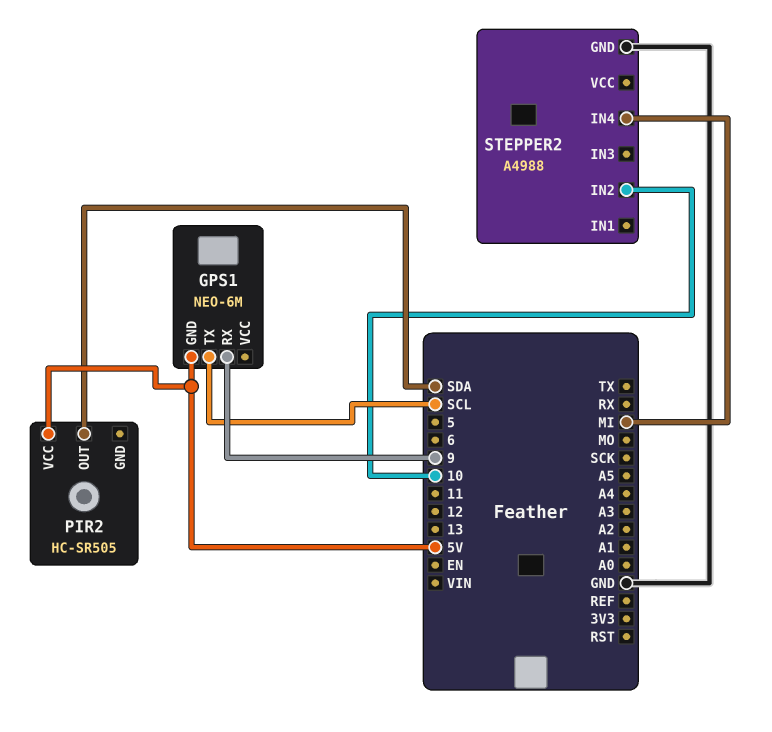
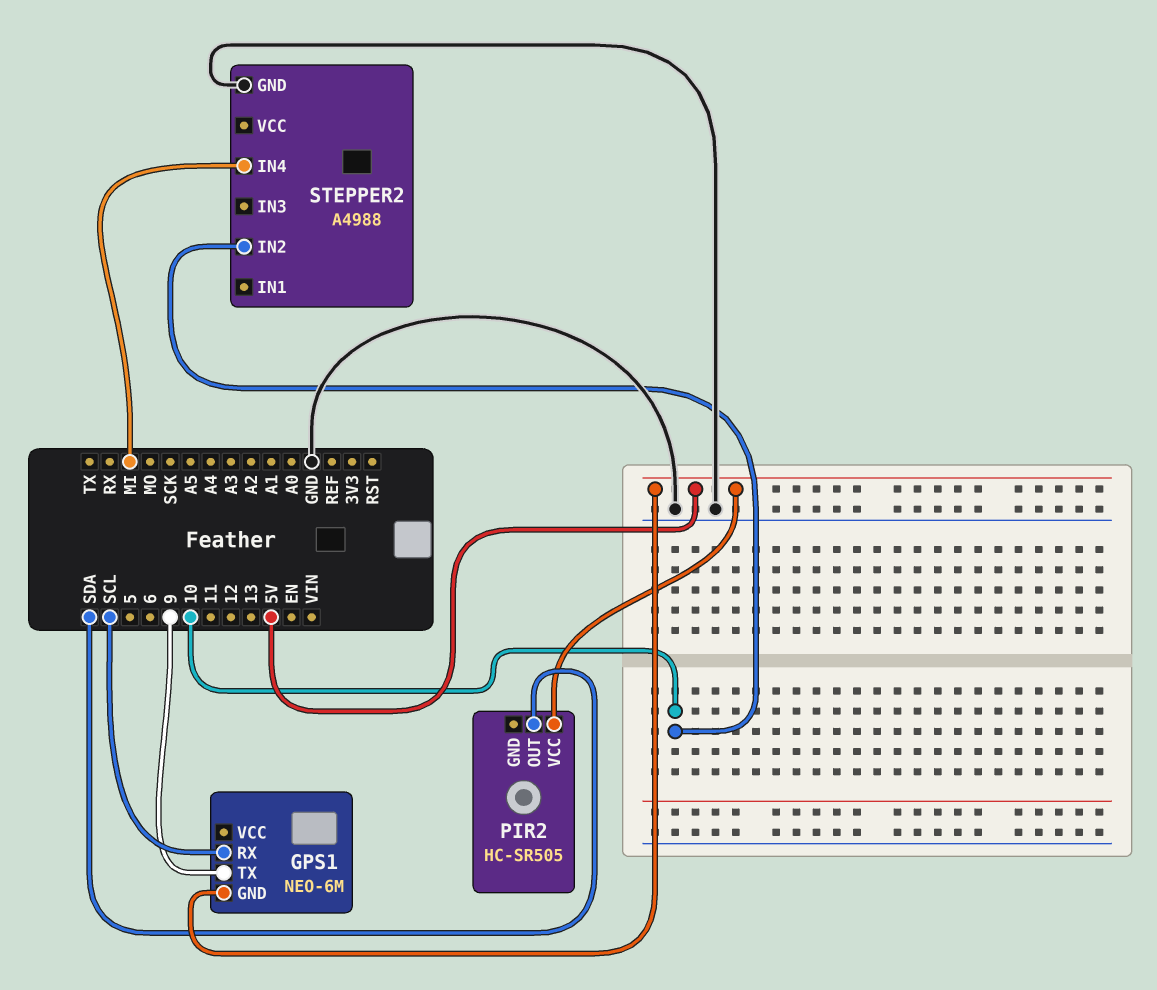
GPS1 pin RX: 9 -> SCL
GPS1 pin TX: SCL -> 9

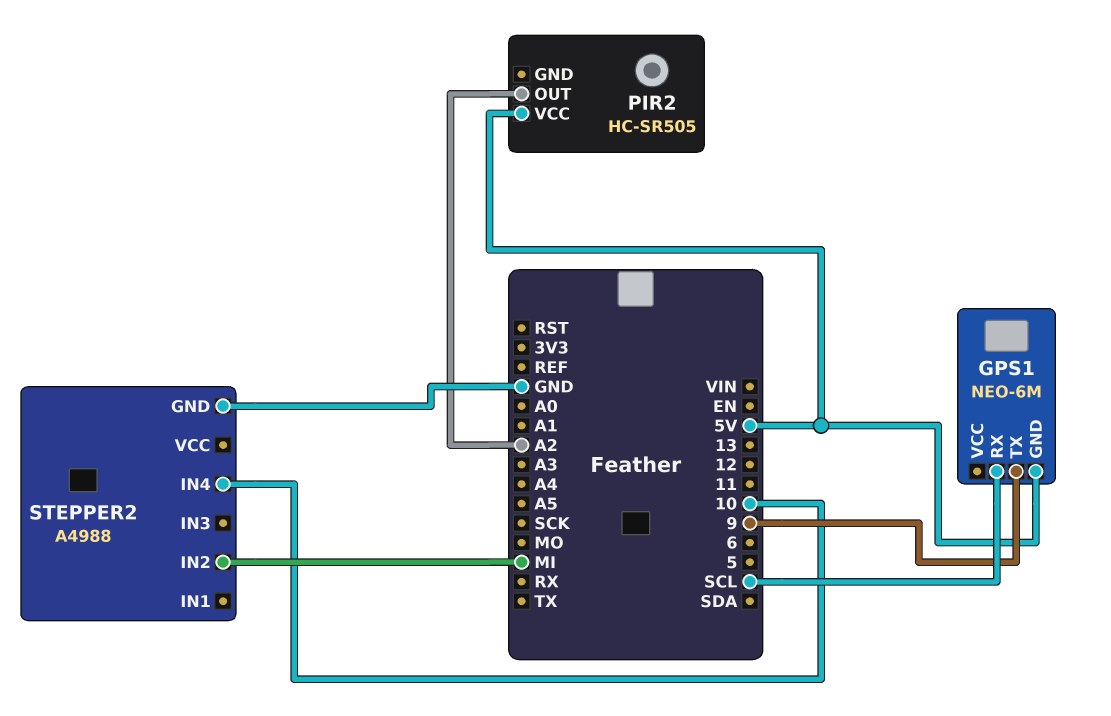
PIR2 pin OUT: SDA -> A2
STEPPER2 pin IN2: 10 -> MI
STEPPER2 pin IN4: MI -> 10

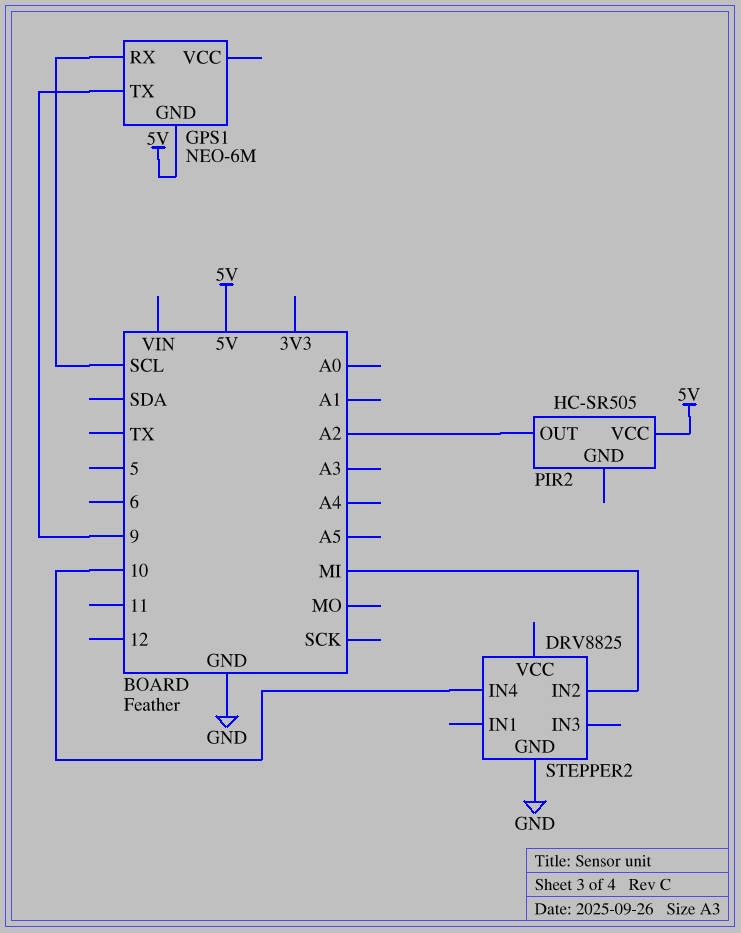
STEPPER2: A4988 -> DRV8825

